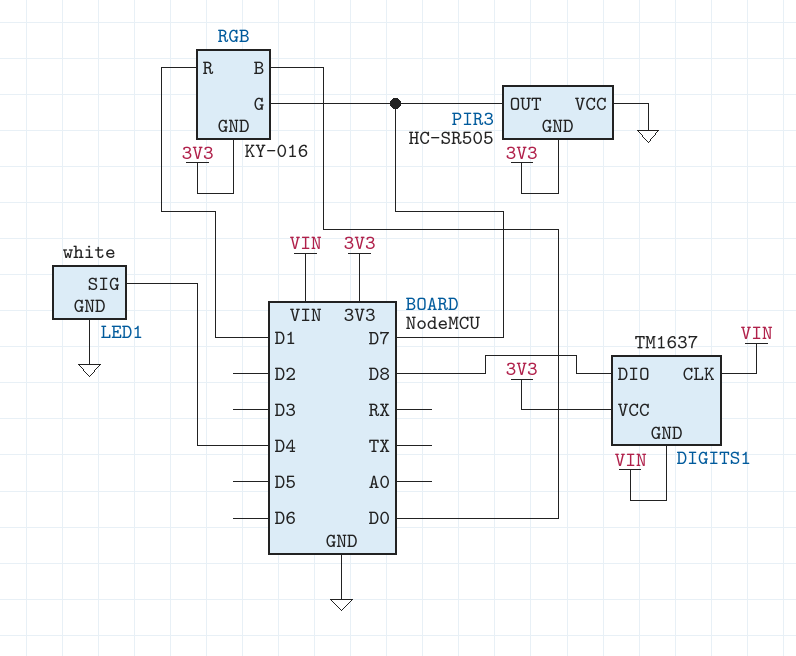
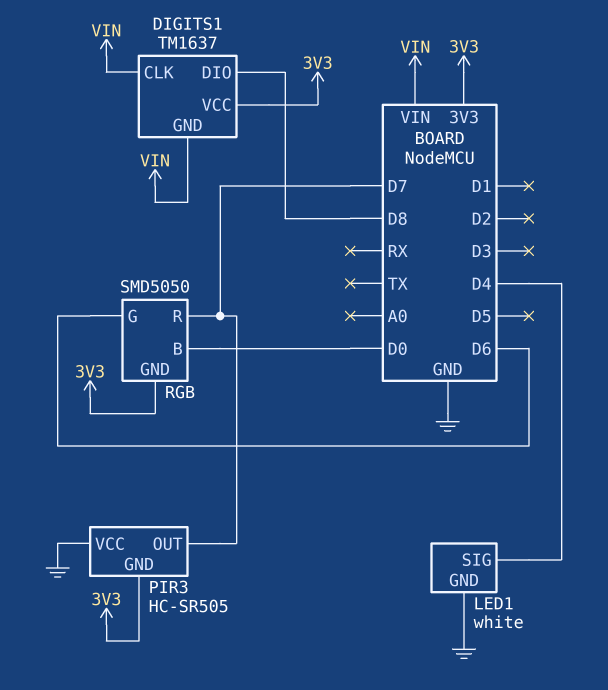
RGB: KY-016 -> SMD5050
RGB pin G: D7 -> D6
RGB pin R: D1 -> D7

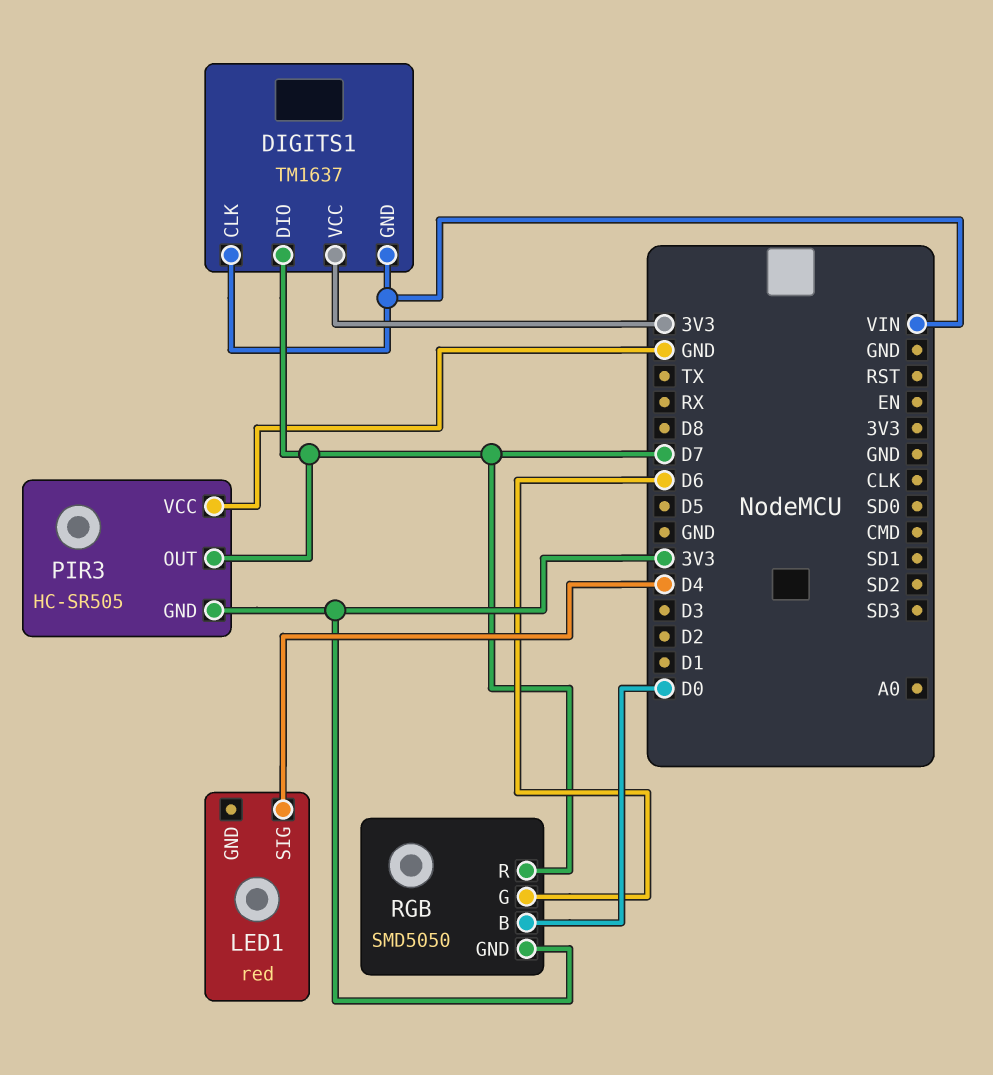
DIGITS1 pin DIO: D8 -> D7
LED1: white -> red
LED1 pin GND: GND -> none

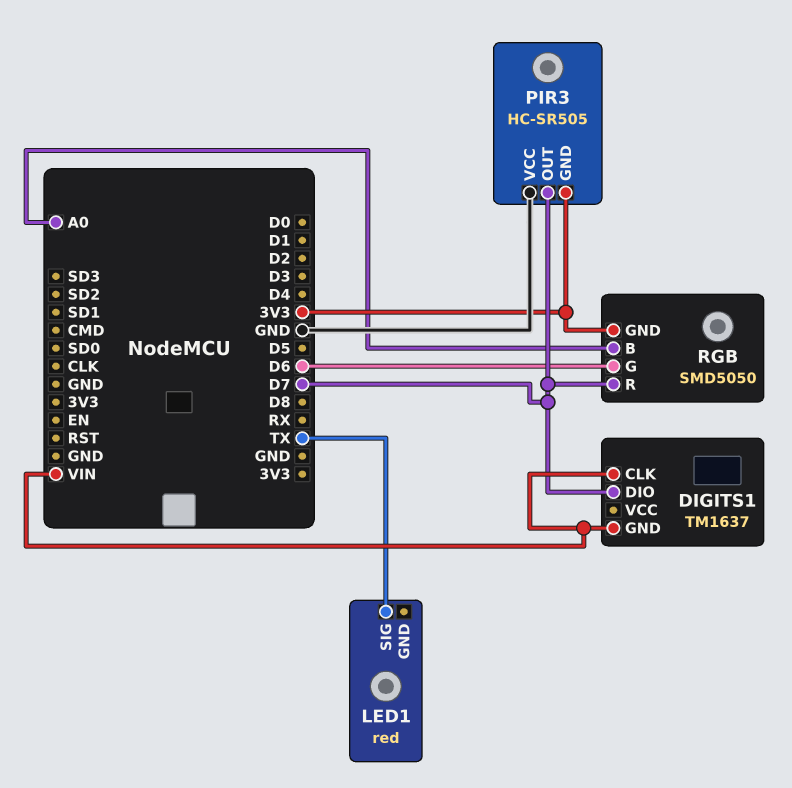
DIGITS1 pin VCC: 3V3 -> none
LED1 pin SIG: D4 -> TX
RGB pin B: D0 -> A0

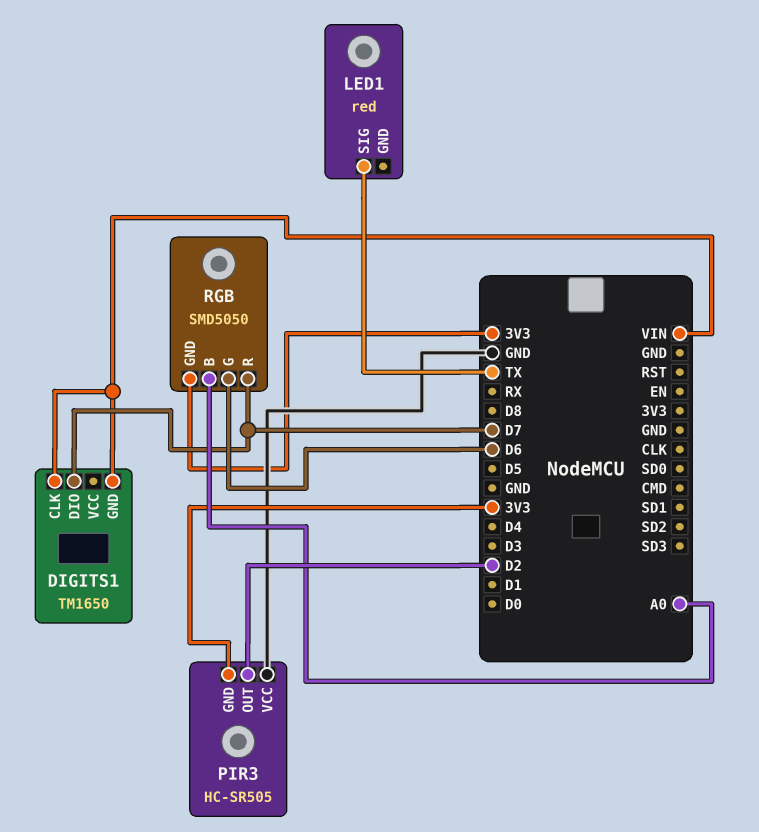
DIGITS1: TM1637 -> TM1650
PIR3 pin OUT: D7 -> D2

